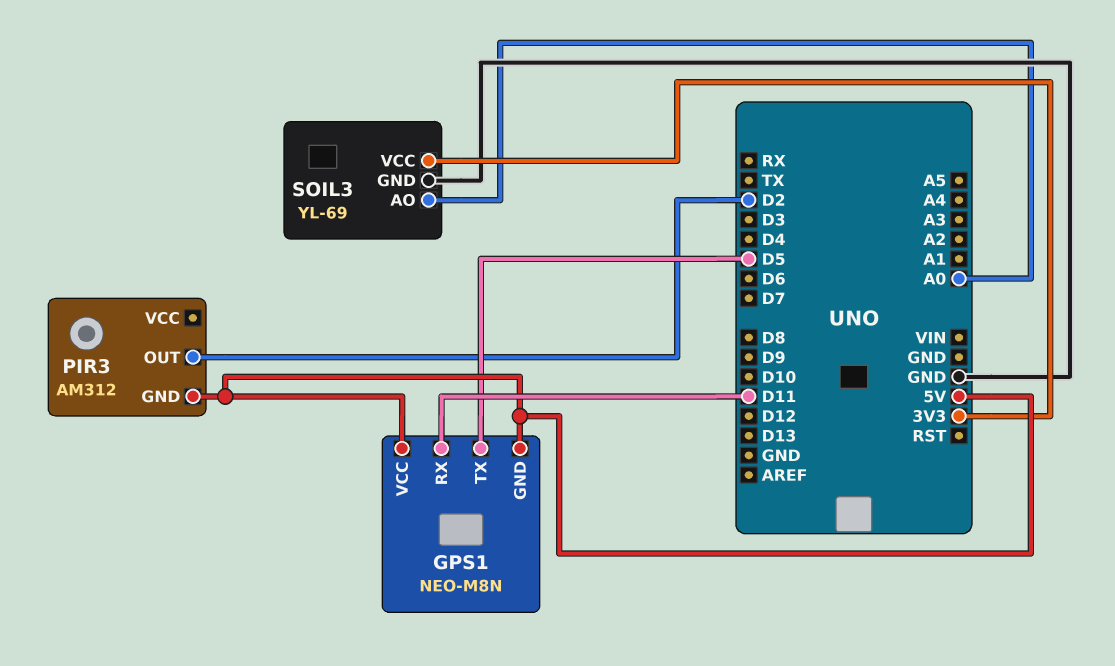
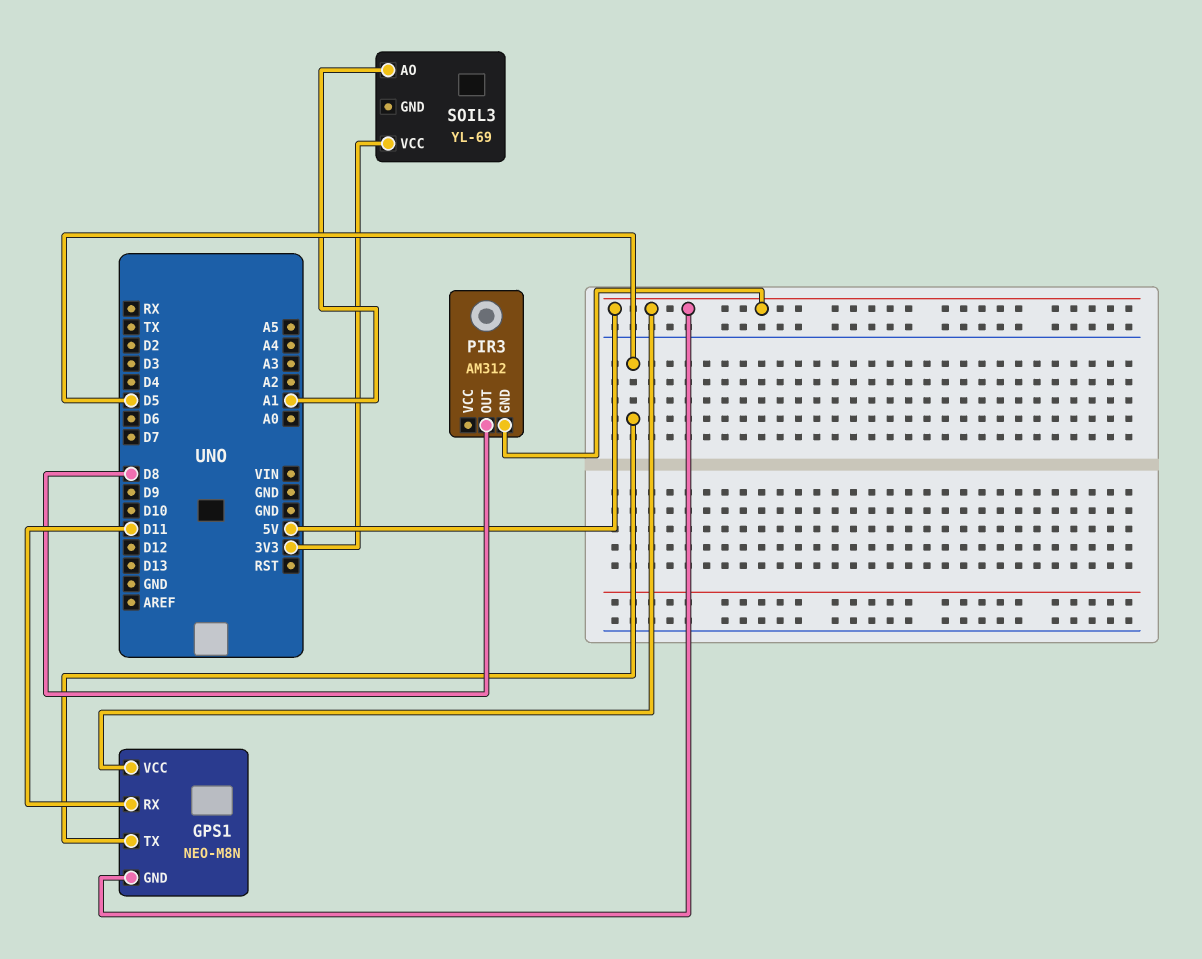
PIR3 pin OUT: D2 -> D8
SOIL3 pin AO: A0 -> A1
SOIL3 pin GND: GND -> none

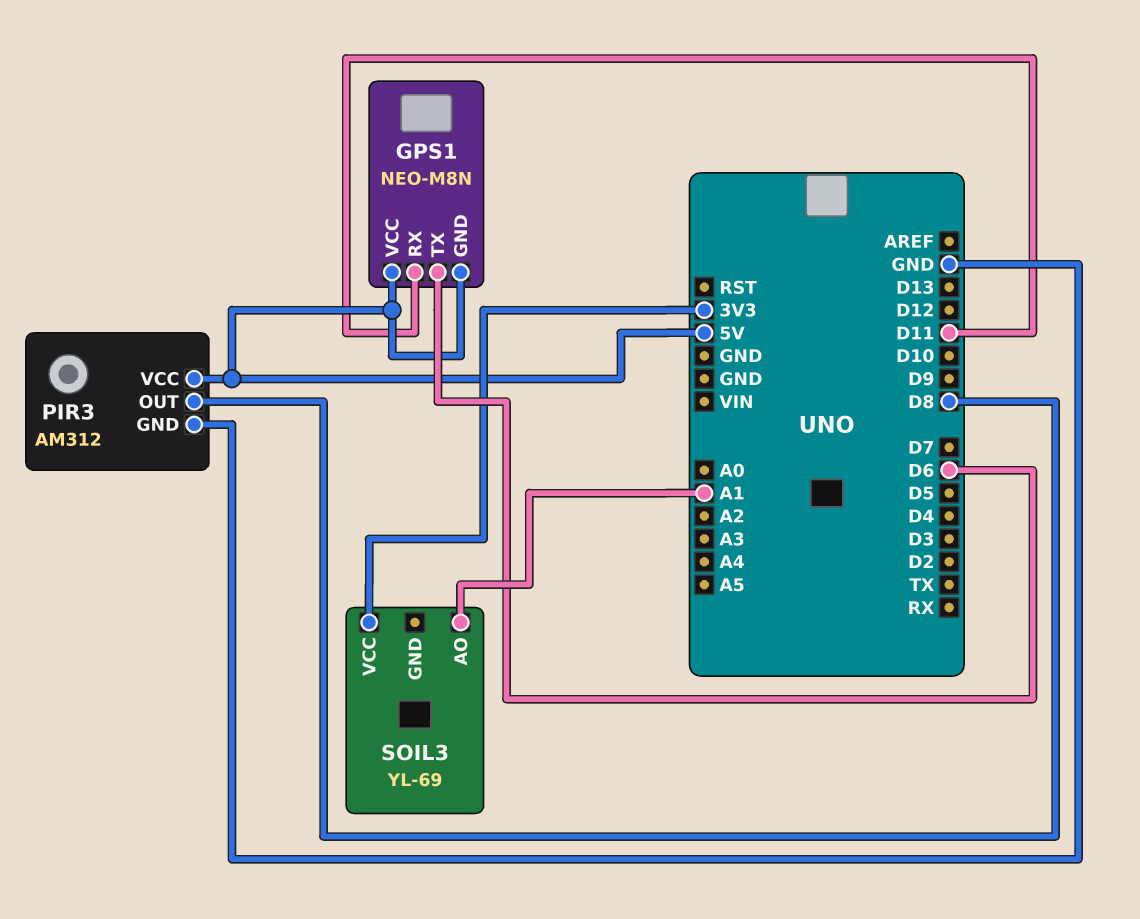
GPS1 pin TX: D5 -> D6
PIR3 pin GND: 5V -> GND
PIR3 pin VCC: none -> 5V

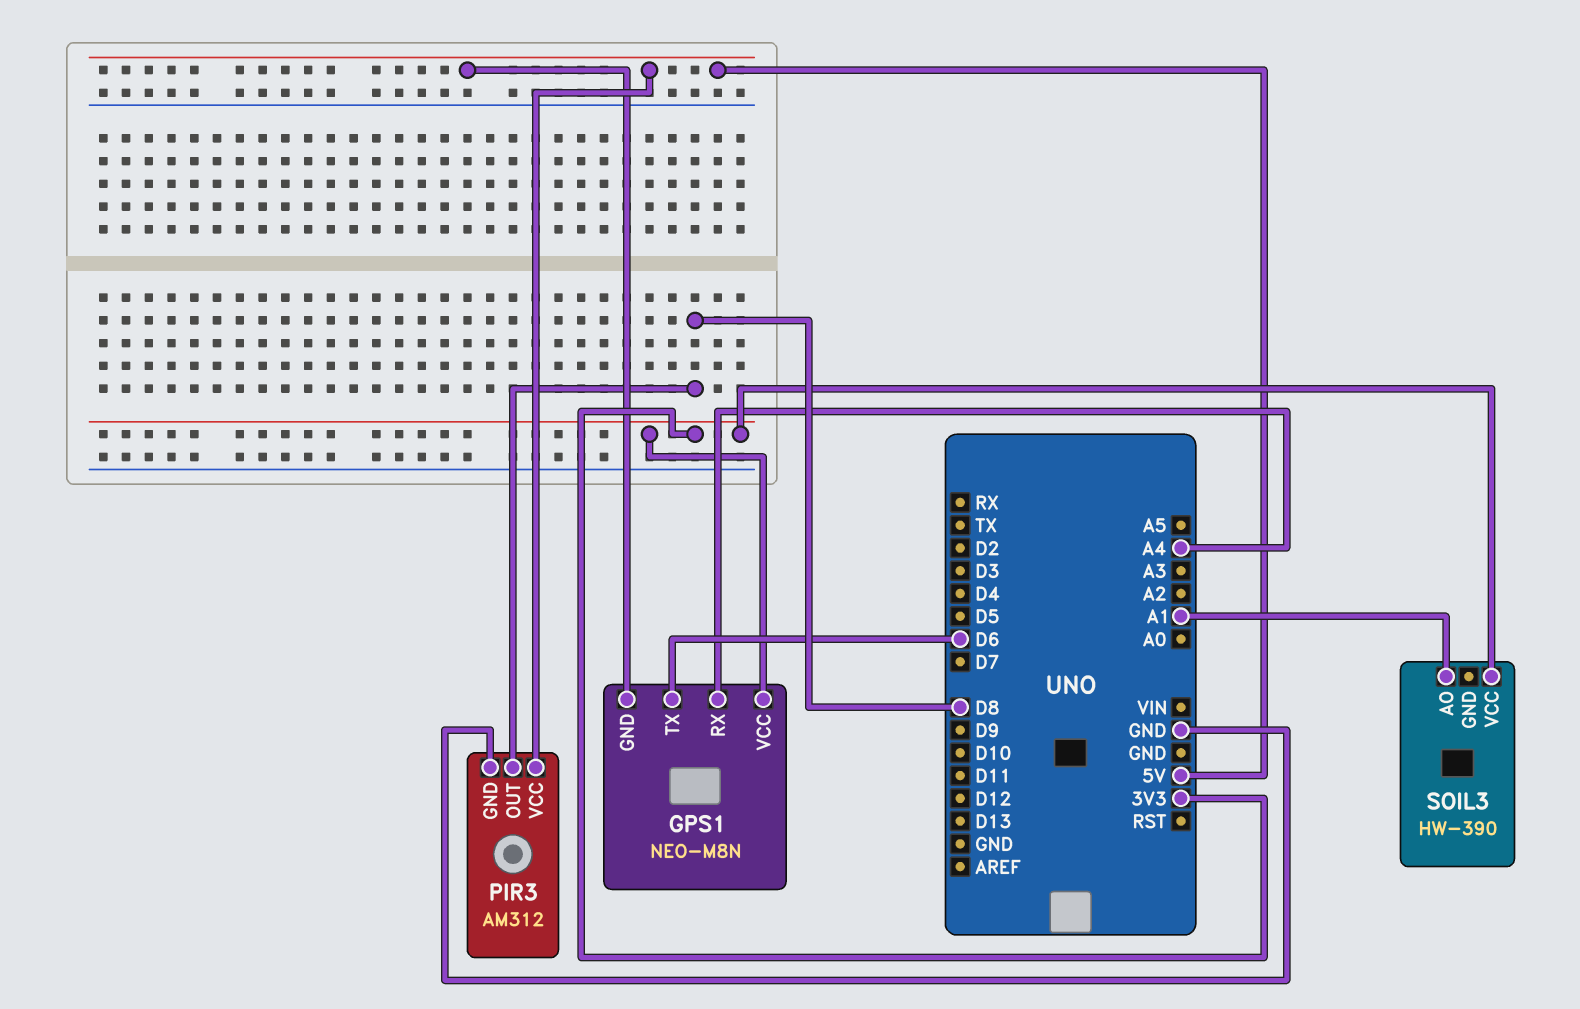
GPS1 pin RX: D11 -> A4
GPS1 pin VCC: 5V -> 3V3
SOIL3: YL-69 -> HW-390

